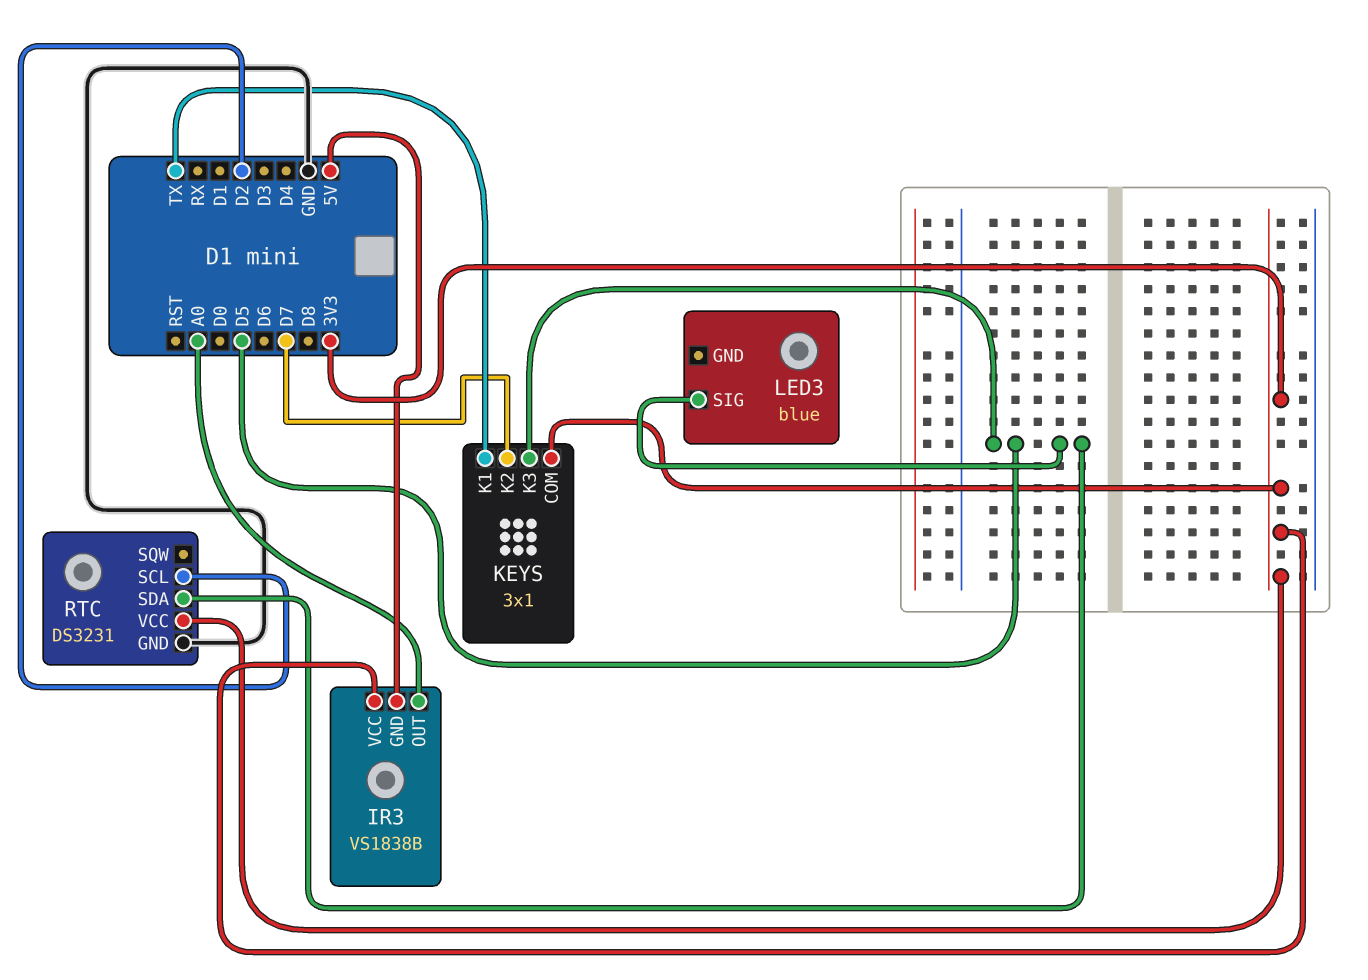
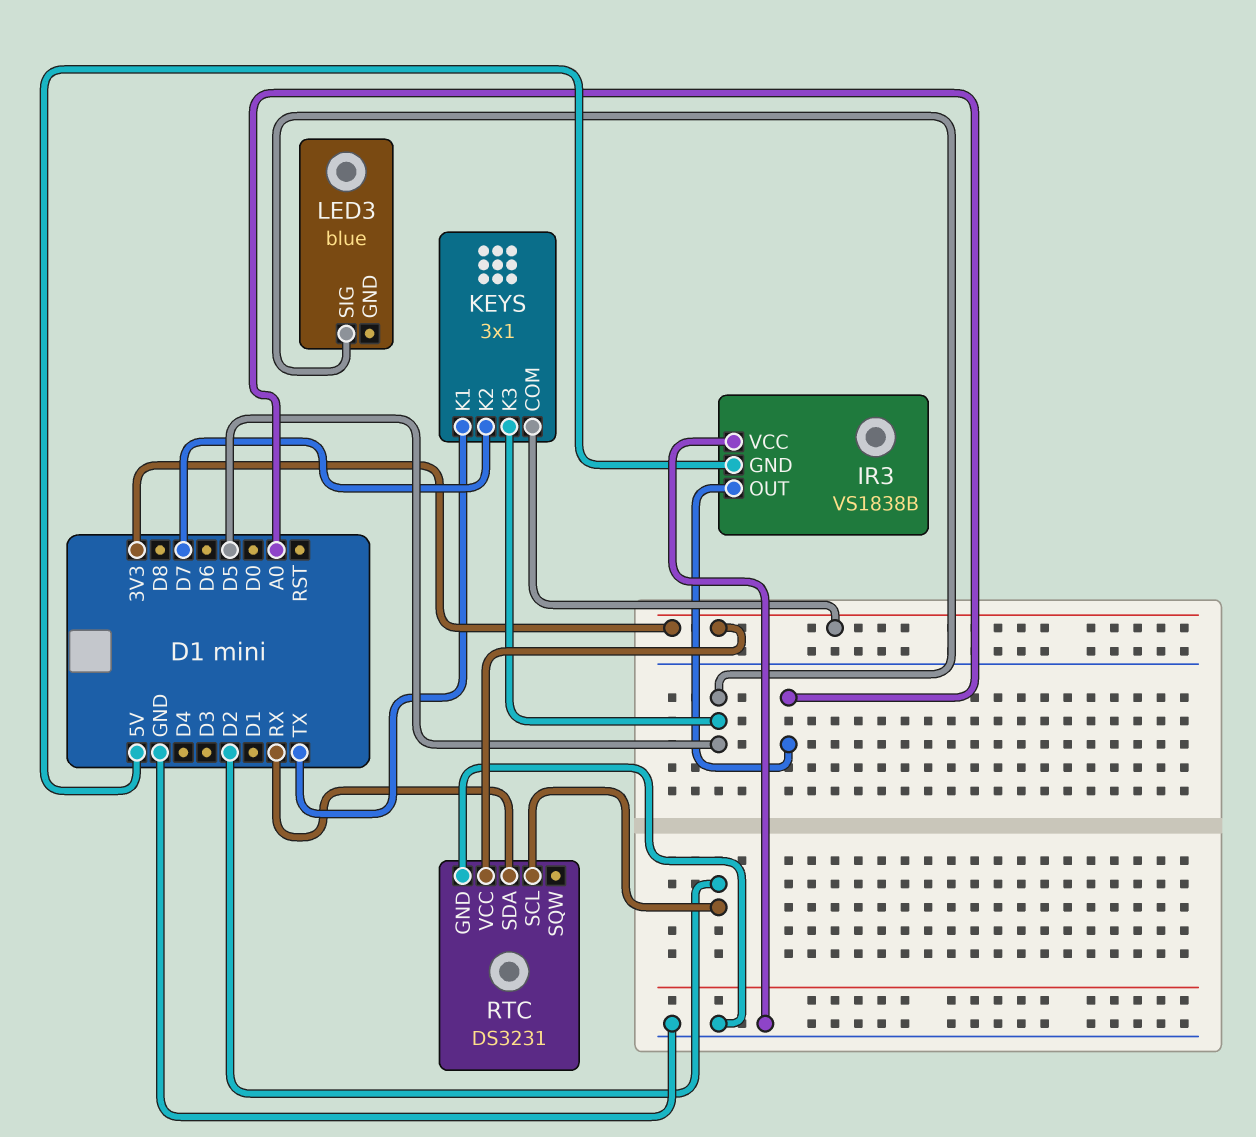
IR3 pin VCC: 3V3 -> GND
RTC pin SDA: D5 -> RX

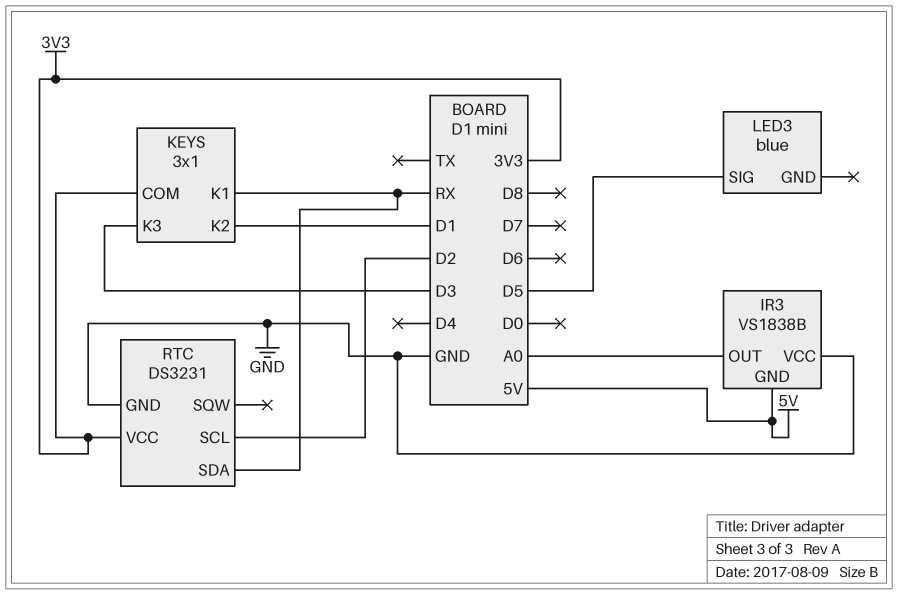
KEYS pin K1: TX -> RX
KEYS pin K2: D7 -> D1
KEYS pin K3: D5 -> D3

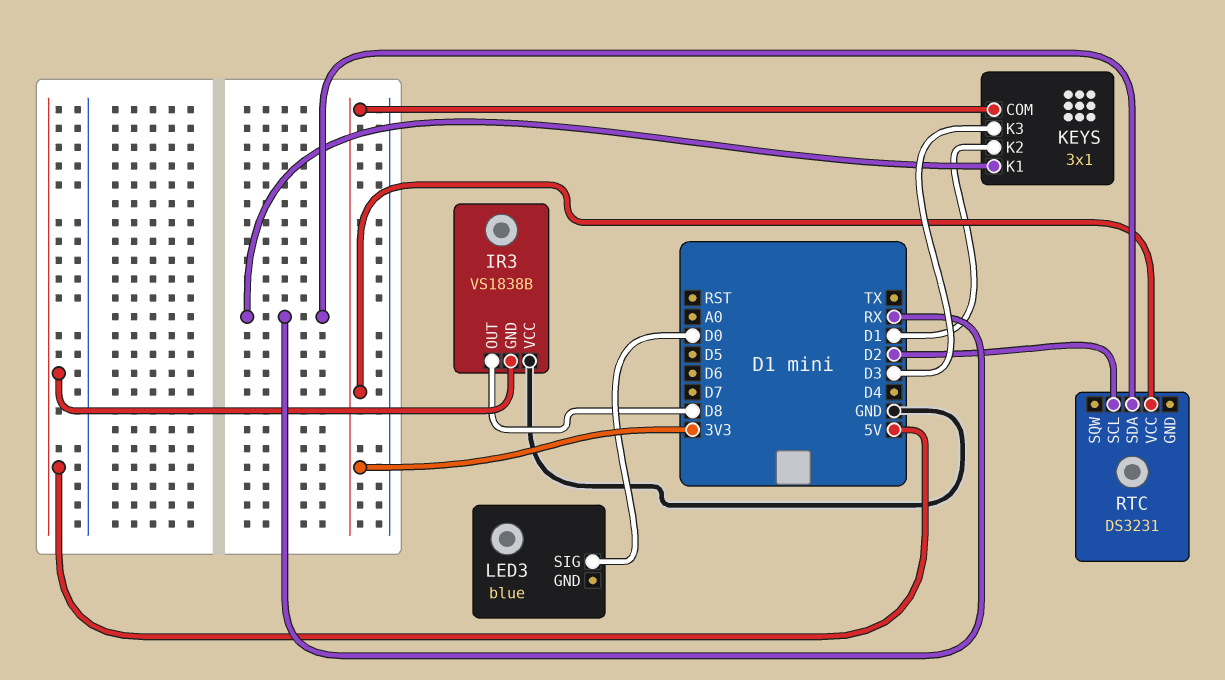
IR3 pin OUT: A0 -> D8
LED3 pin SIG: D5 -> D0
RTC pin GND: GND -> none

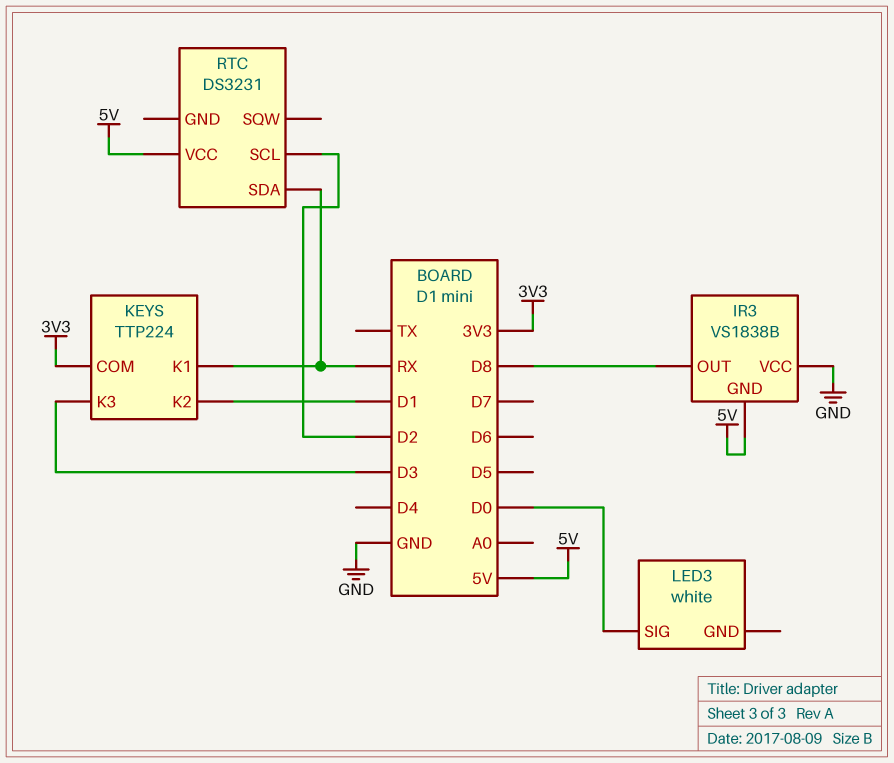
KEYS: 3x1 -> TTP224
LED3: blue -> white
RTC pin VCC: 3V3 -> 5V

